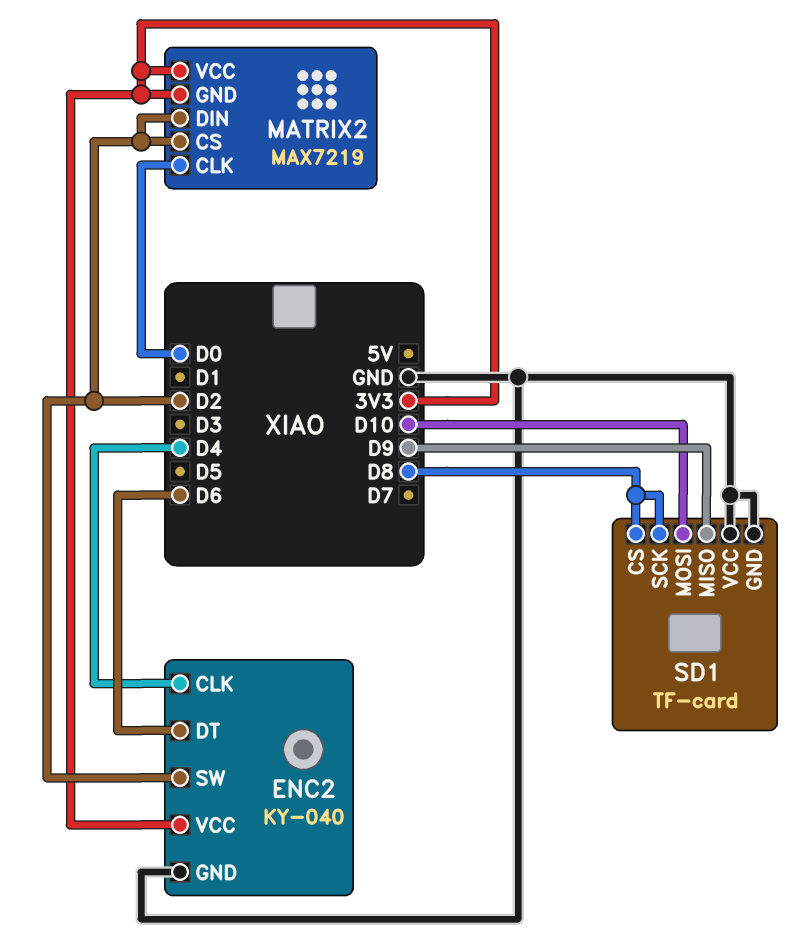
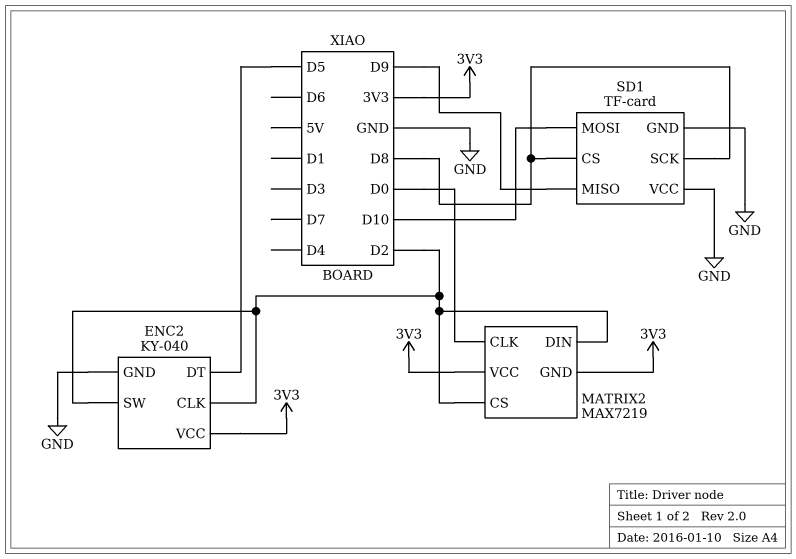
ENC2 pin CLK: D4 -> D2
ENC2 pin DT: D6 -> D5

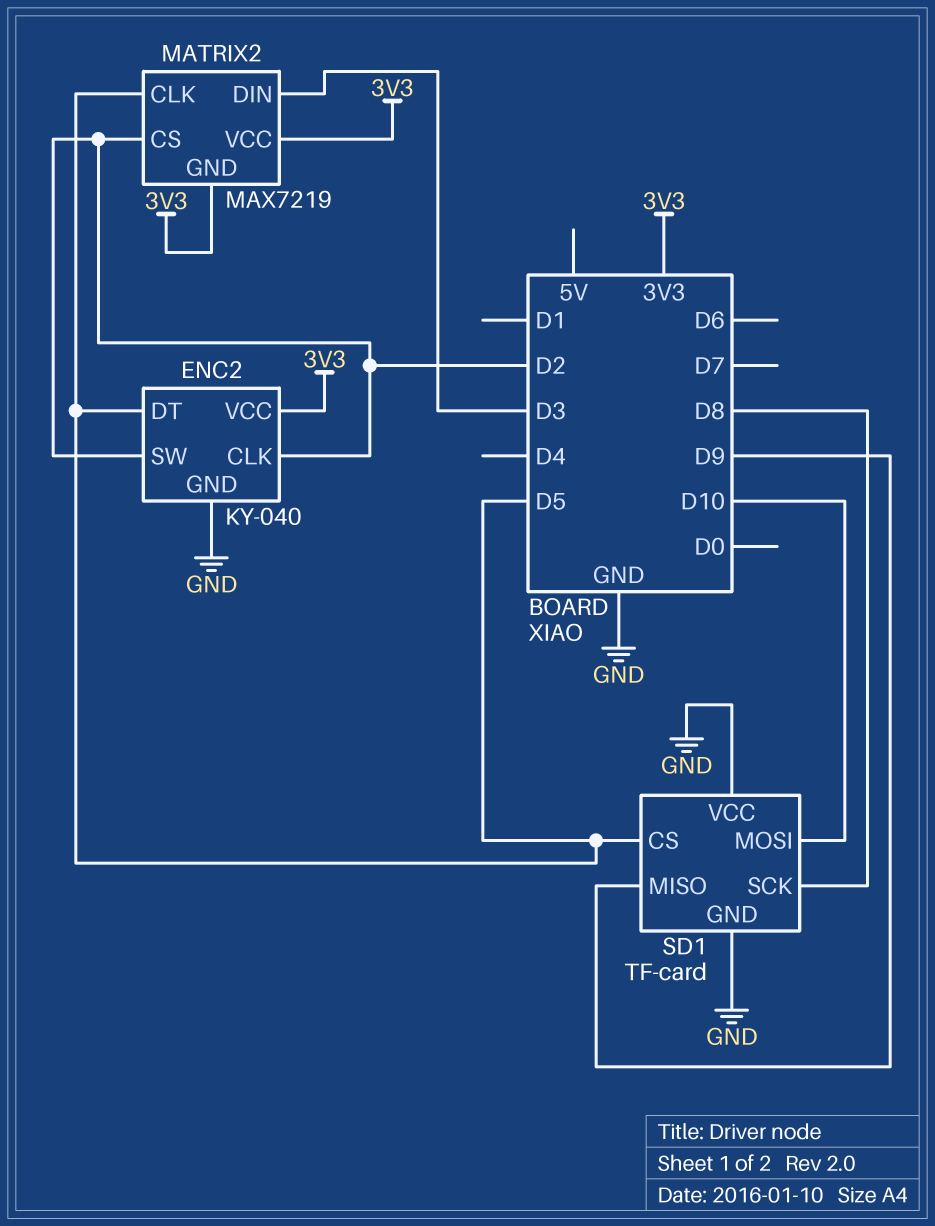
MATRIX2 pin CLK: D0 -> D5
MATRIX2 pin DIN: D2 -> D3
SD1 pin CS: D8 -> D5

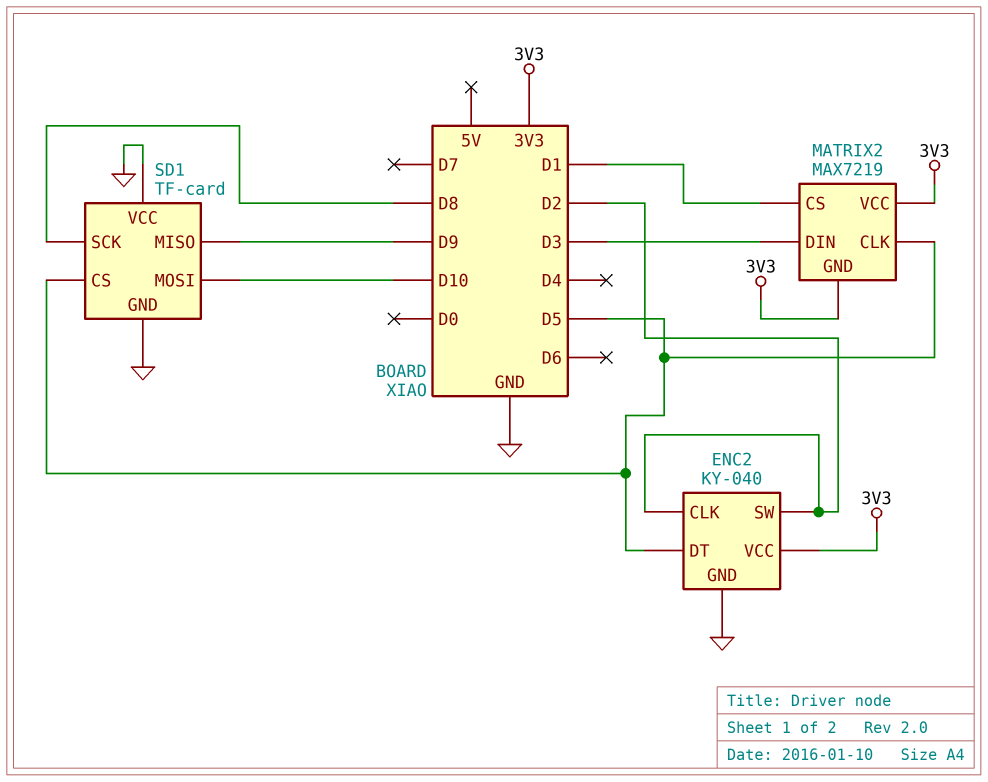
MATRIX2 pin CS: D2 -> D1

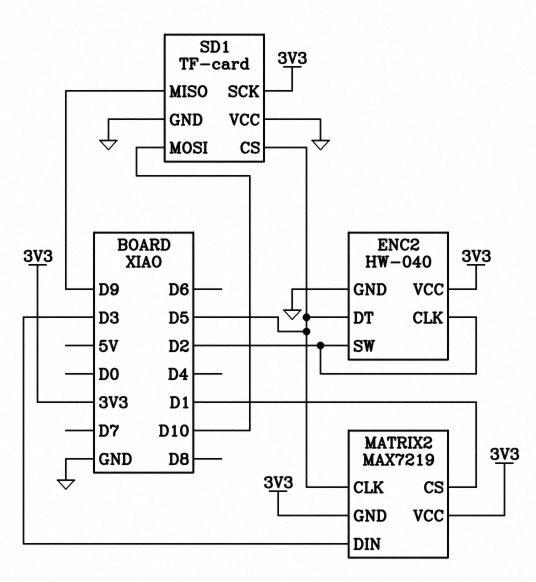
ENC2: KY-040 -> HW-040
SD1 pin SCK: D8 -> 3V3

